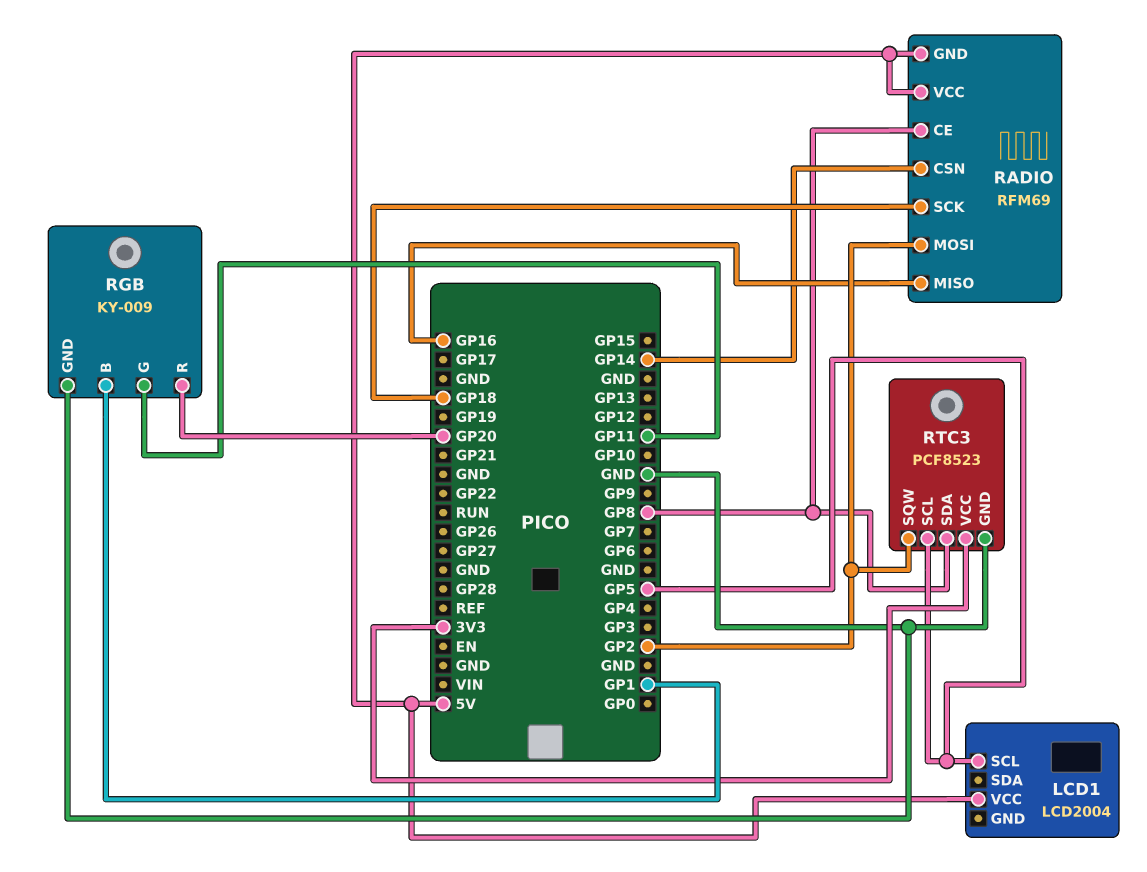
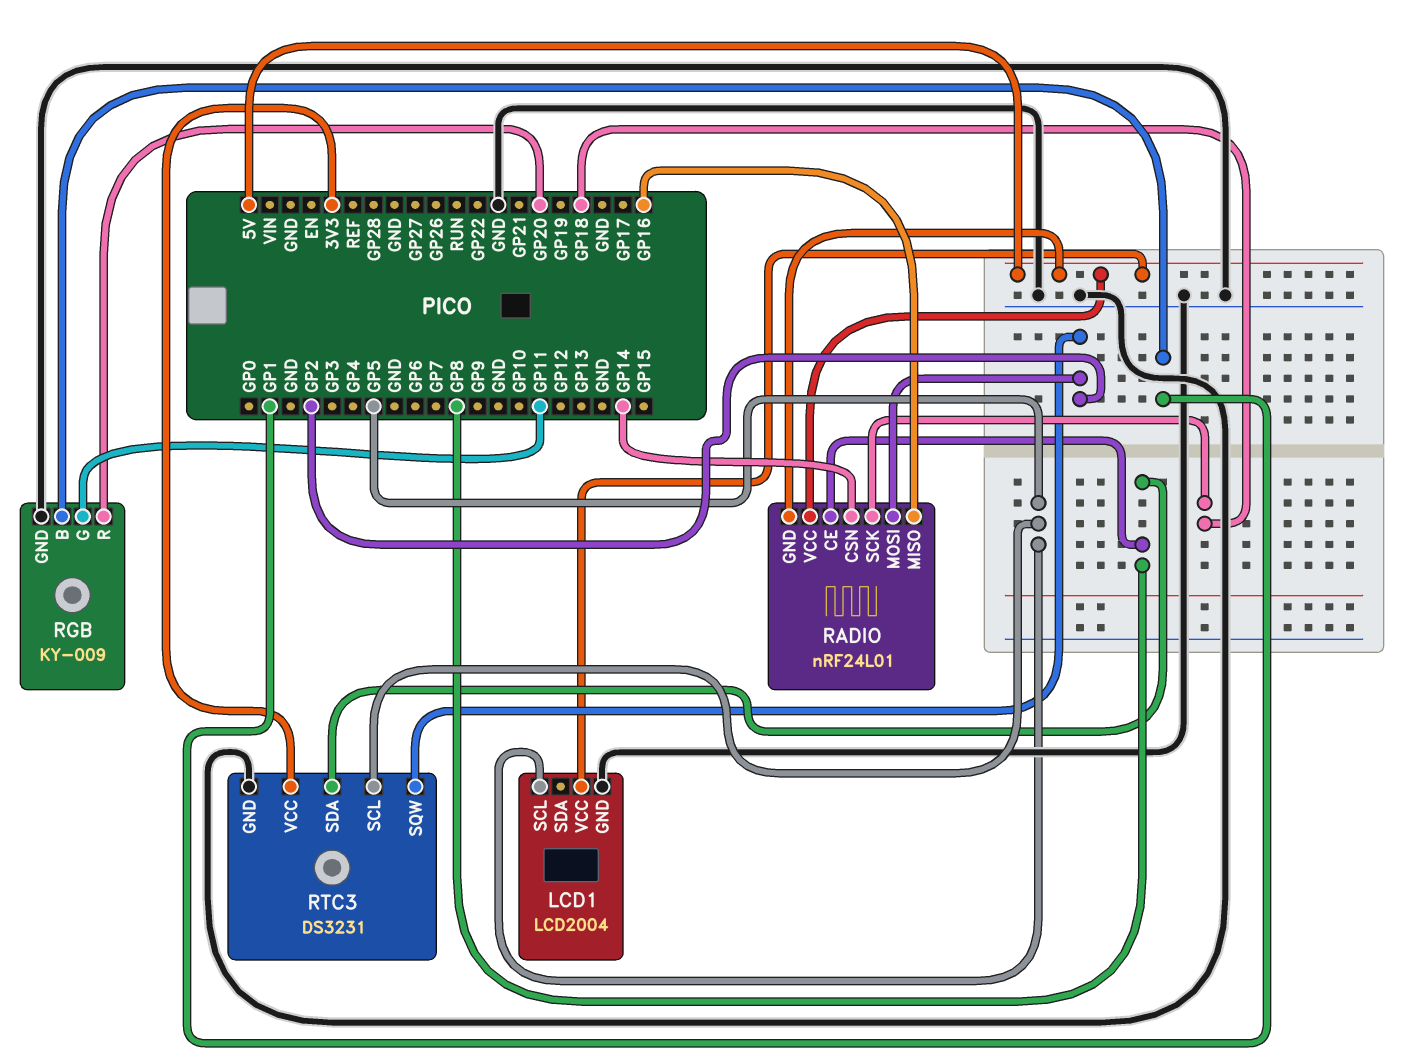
LCD1 pin GND: none -> GND
RADIO: RFM69 -> nRF24L01
RTC3: PCF8523 -> DS3231

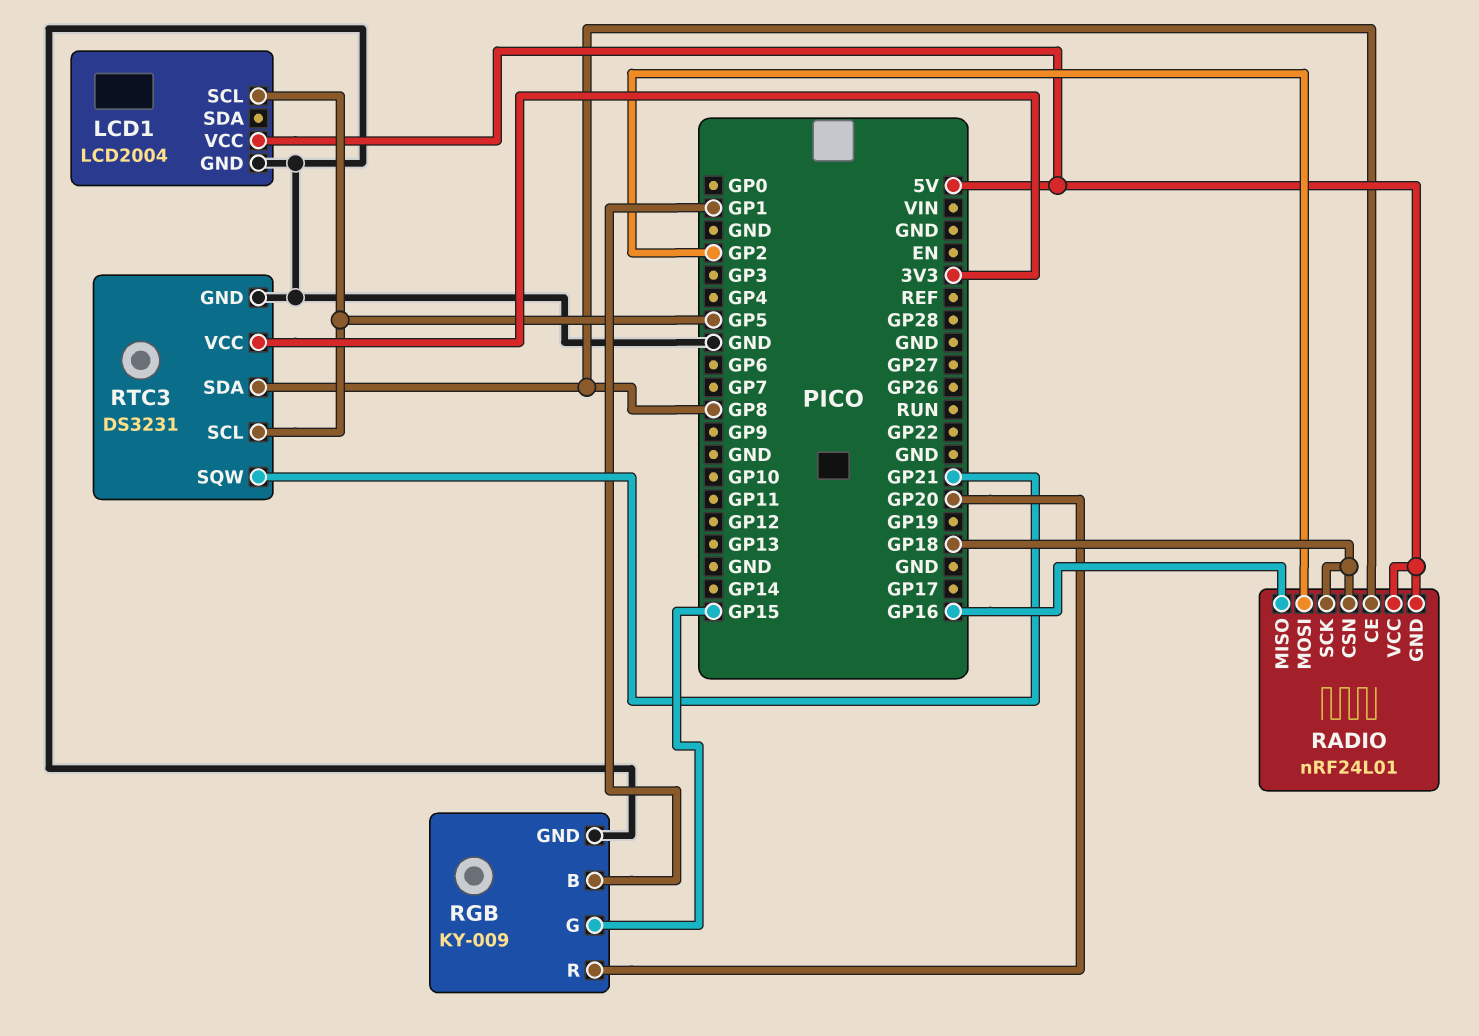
RADIO pin CSN: GP14 -> GP18
RGB pin G: GP11 -> GP15
RTC3 pin SQW: GP2 -> GP21

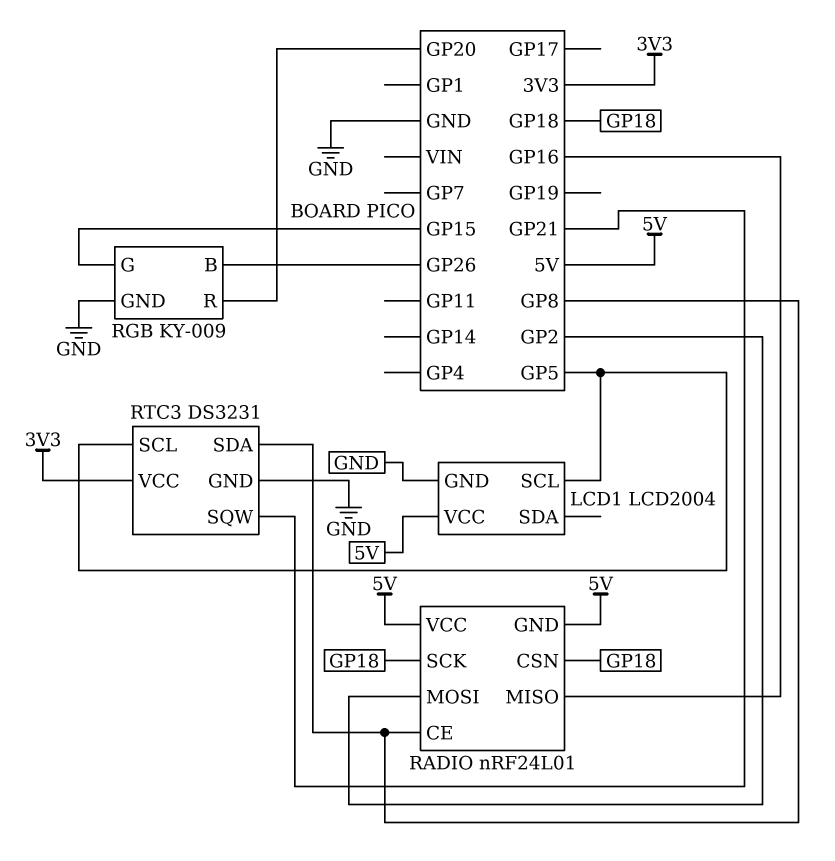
RGB pin B: GP1 -> GP26

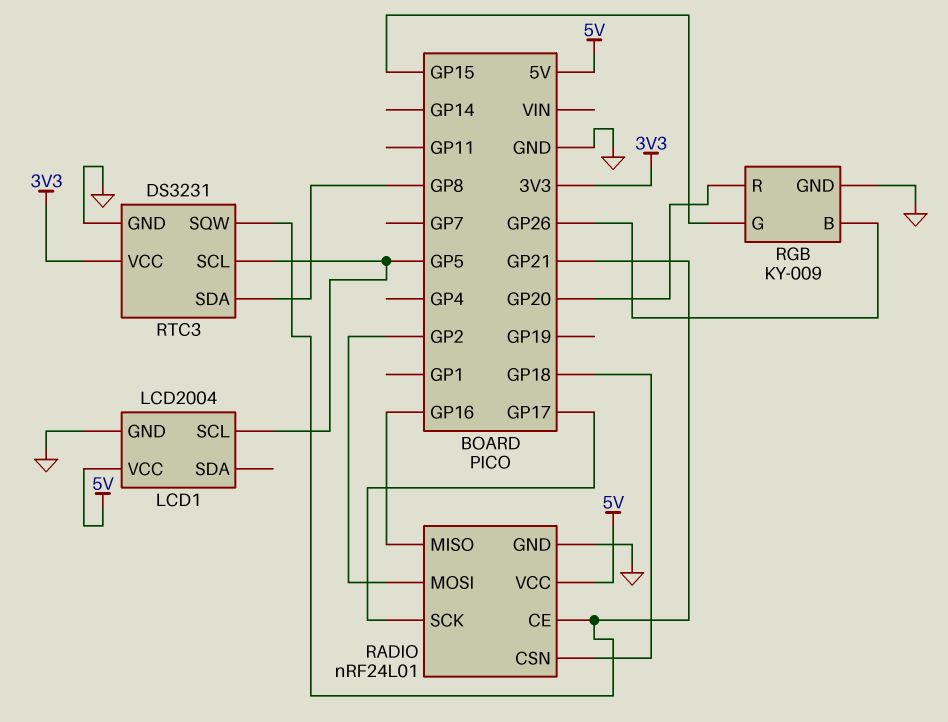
RADIO pin CE: GP8 -> GP21
RADIO pin GND: 5V -> GND
RADIO pin SCK: GP18 -> GP17

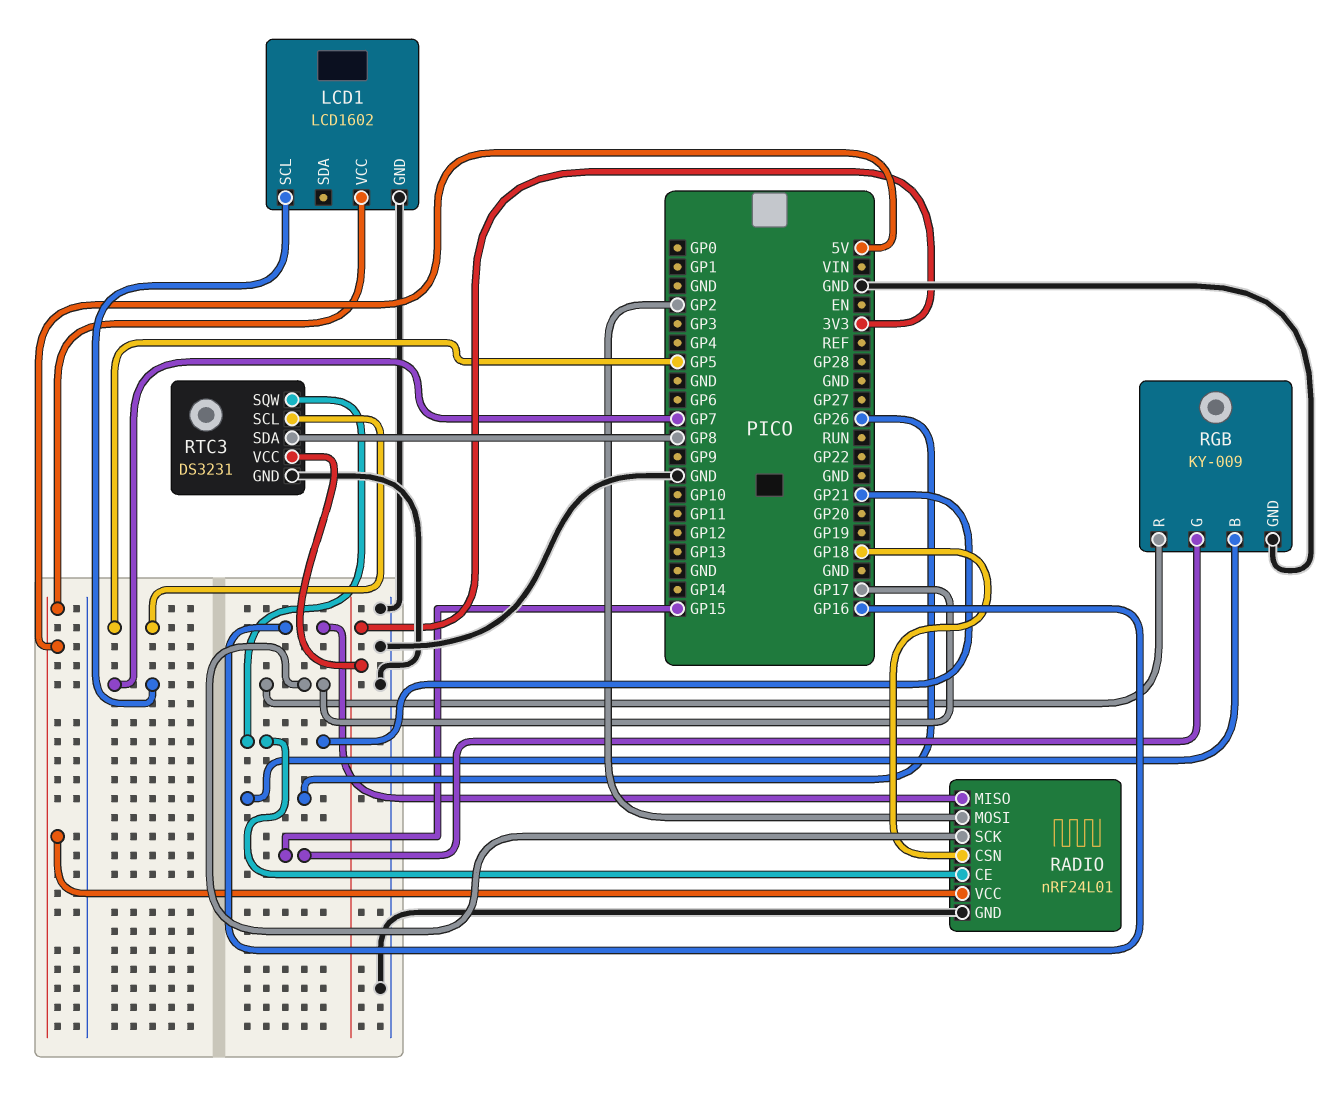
LCD1: LCD2004 -> LCD1602
LCD1 pin SCL: GP5 -> GP7
RGB pin R: GP20 -> GP17

